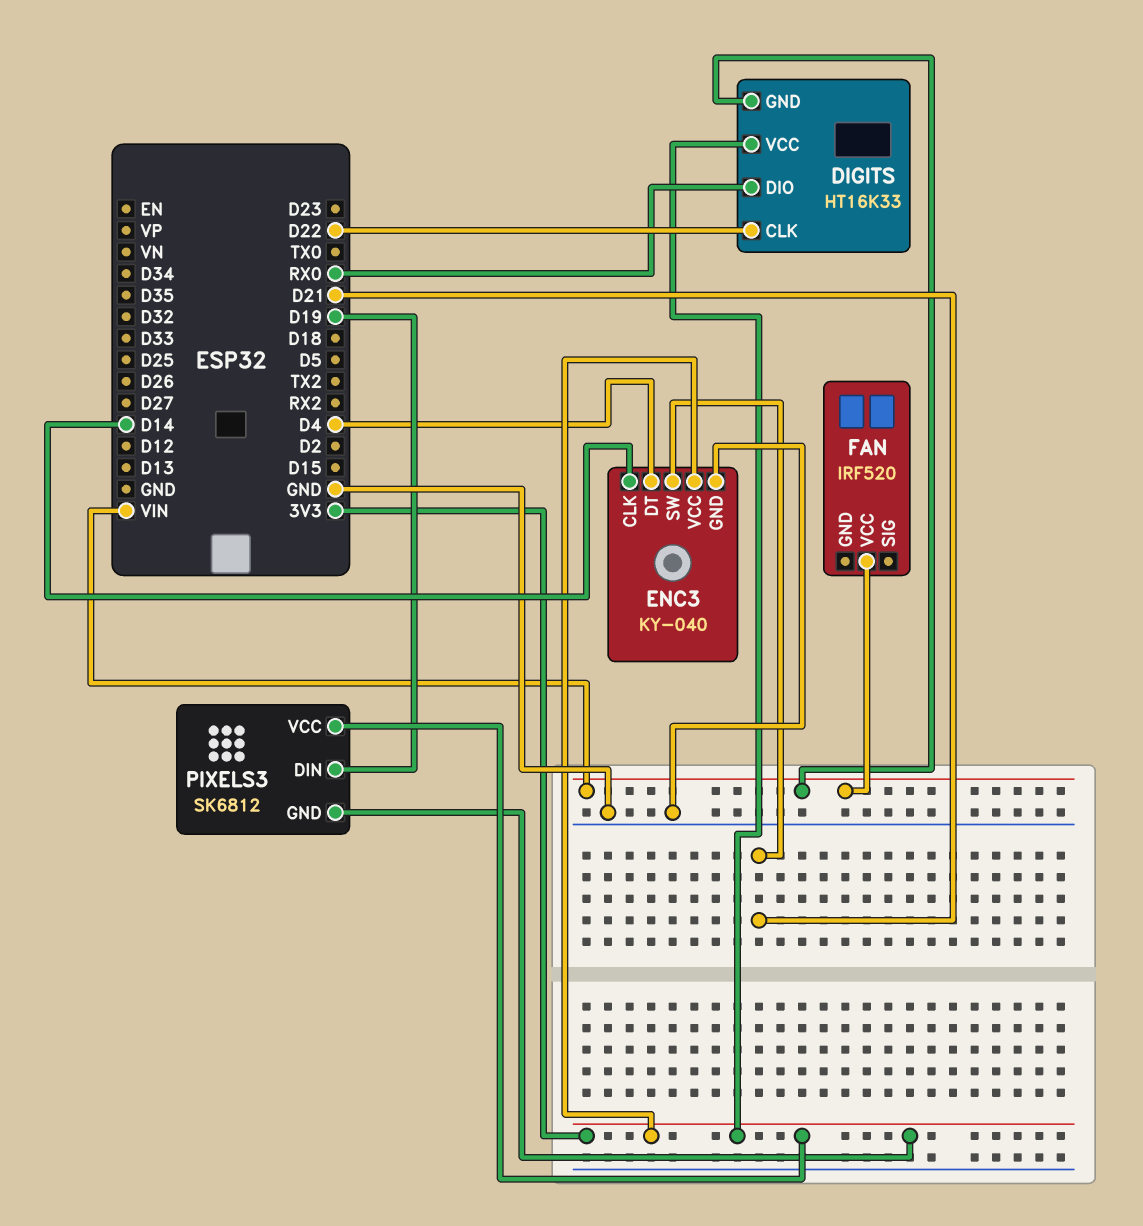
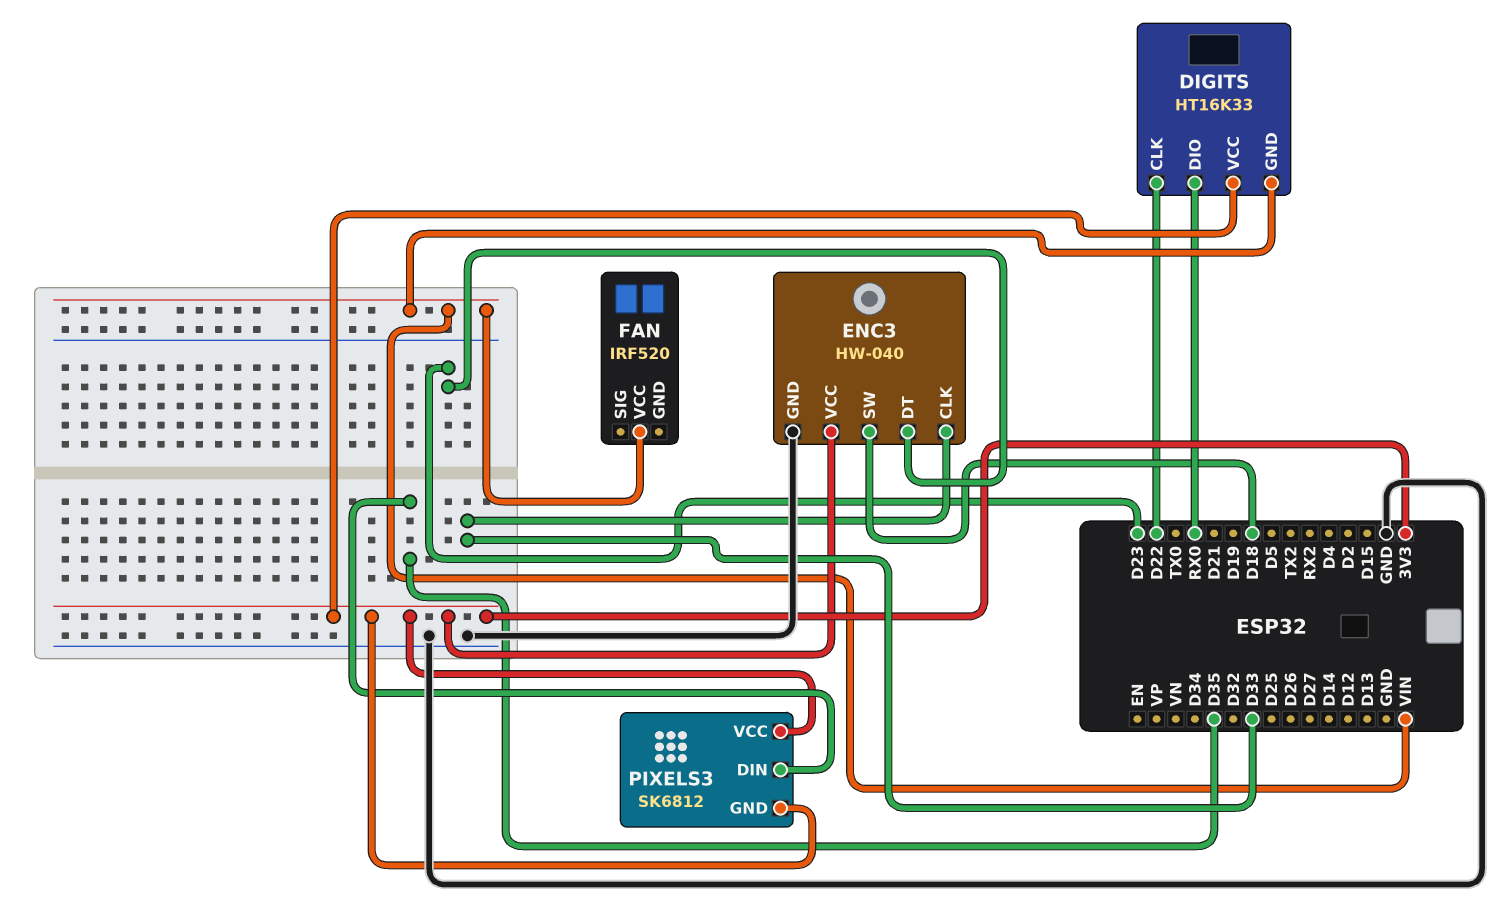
ENC3: KY-040 -> HW-040
ENC3 pin CLK: D14 -> D33
ENC3 pin DT: D4 -> D23
ENC3 pin SW: D21 -> D18
PIXELS3 pin DIN: D19 -> D35

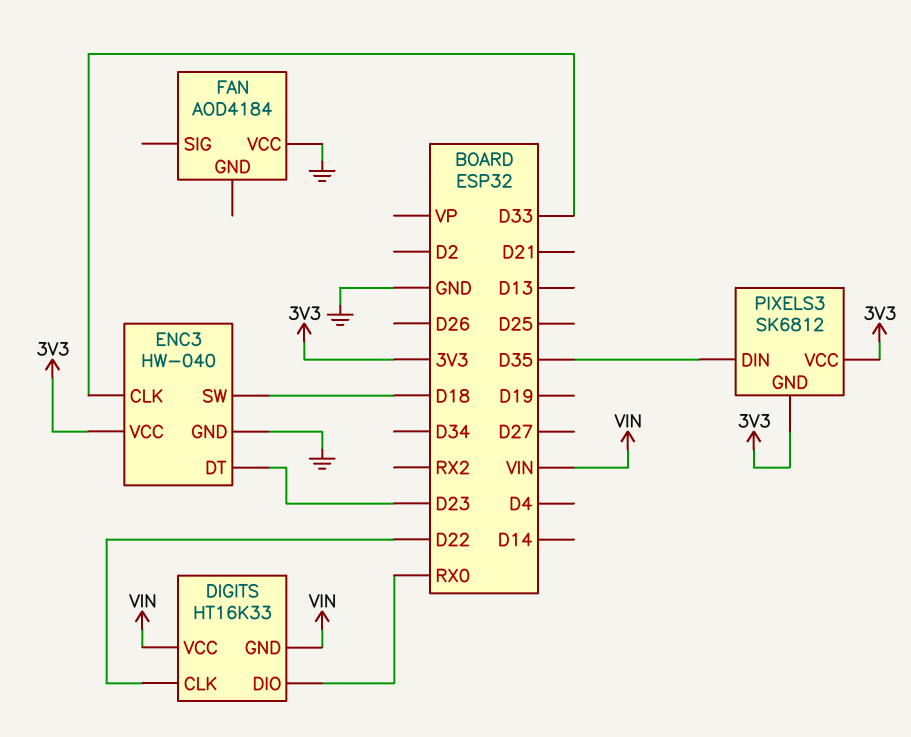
DIGITS pin VCC: 3V3 -> VIN
FAN: IRF520 -> AOD4184
FAN pin VCC: VIN -> GND

